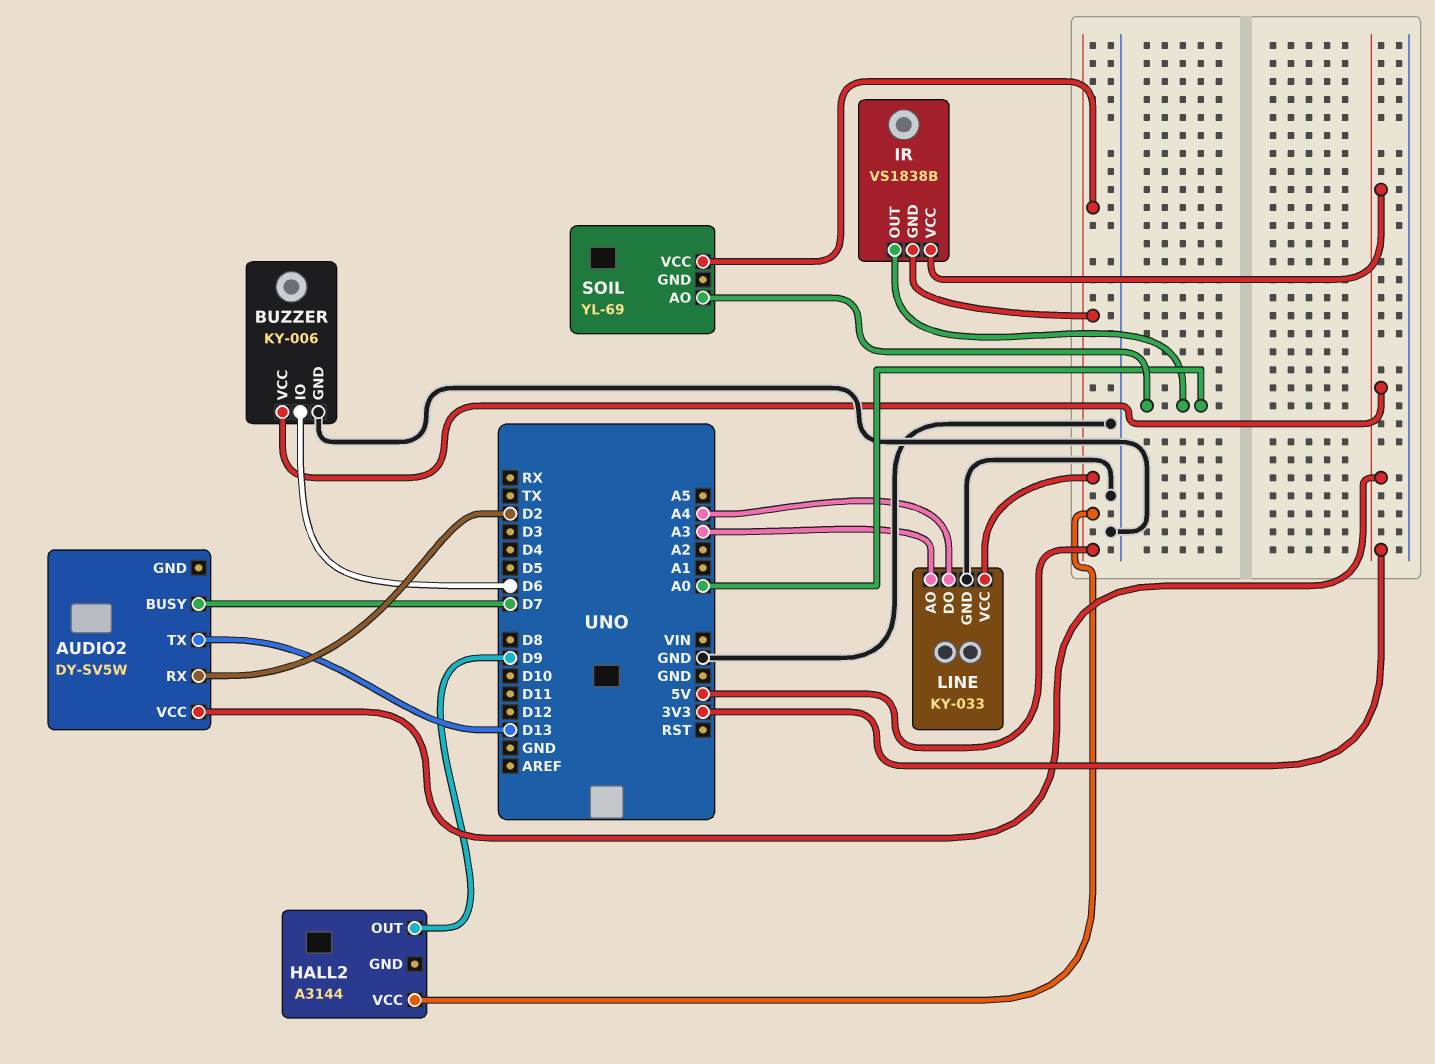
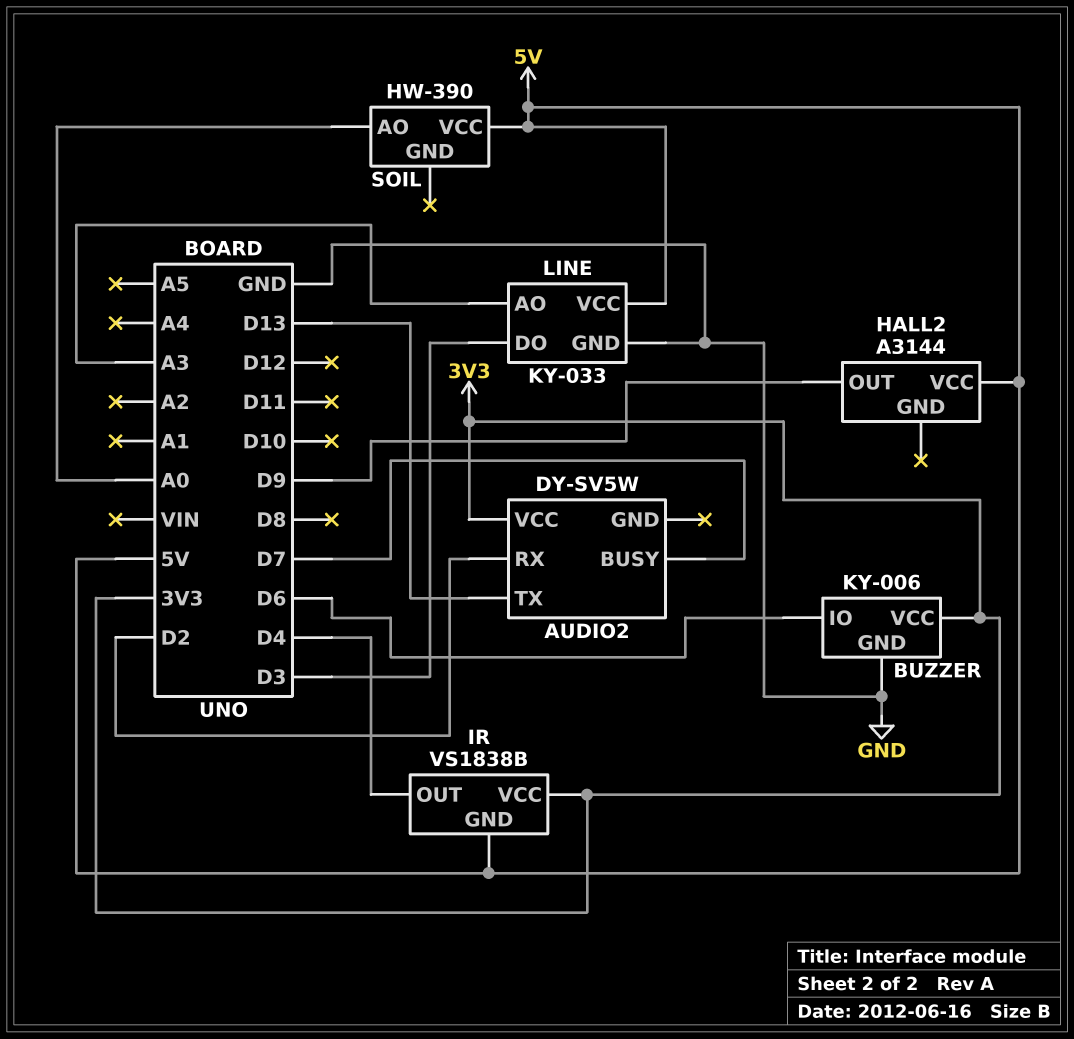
IR pin OUT: A0 -> D4
LINE pin DO: A4 -> D3
SOIL: YL-69 -> HW-390

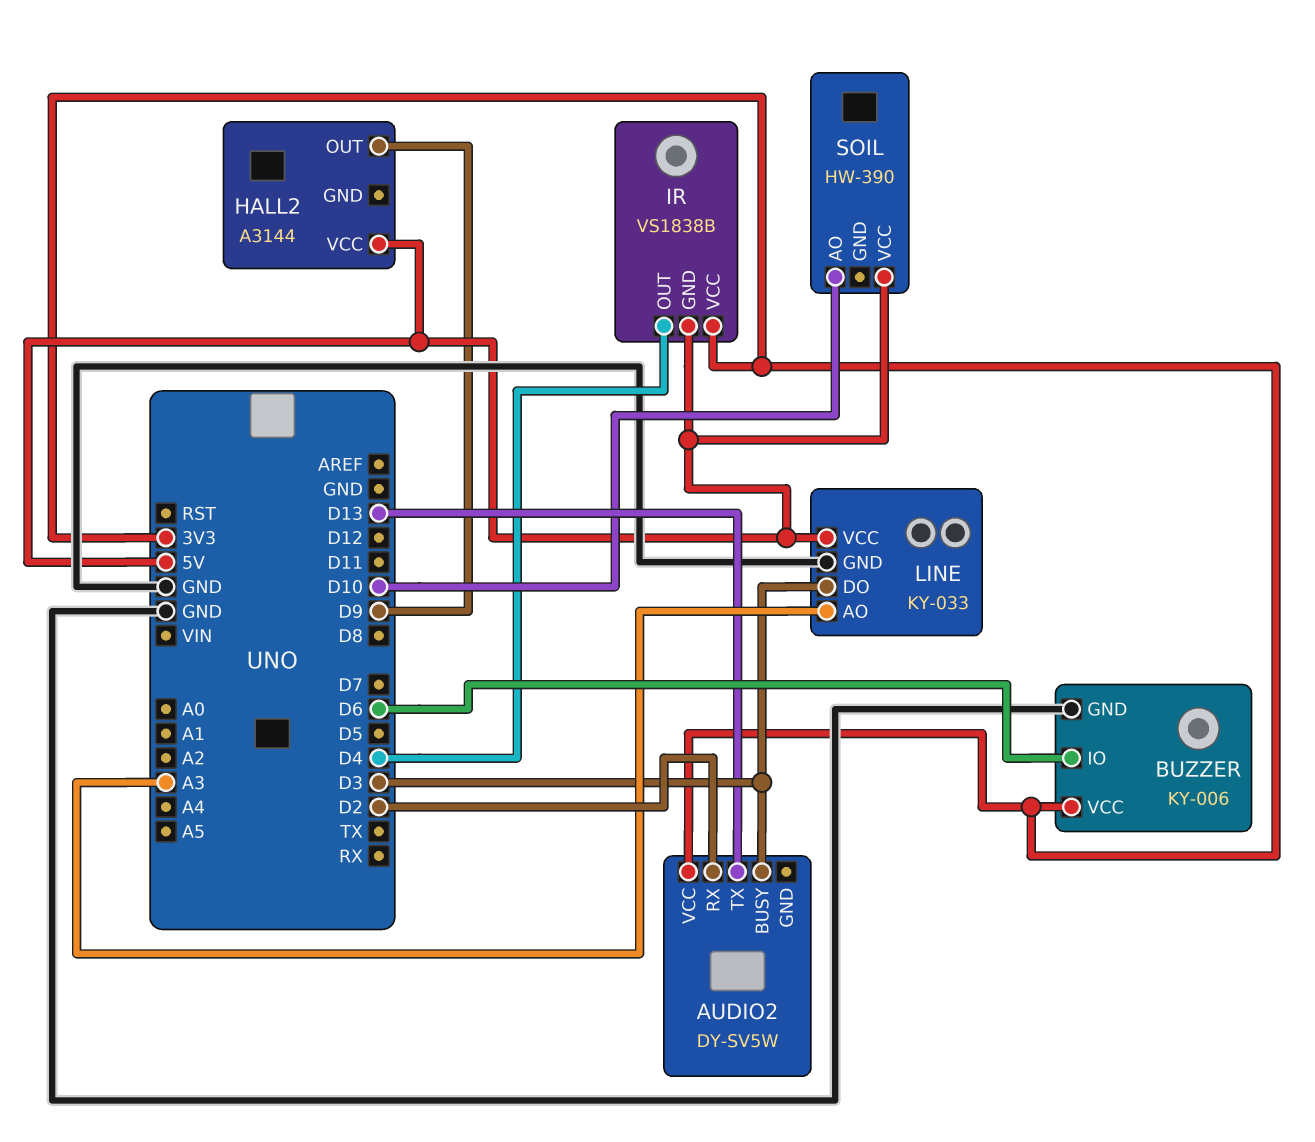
AUDIO2 pin BUSY: D7 -> D3
SOIL pin AO: A0 -> D10

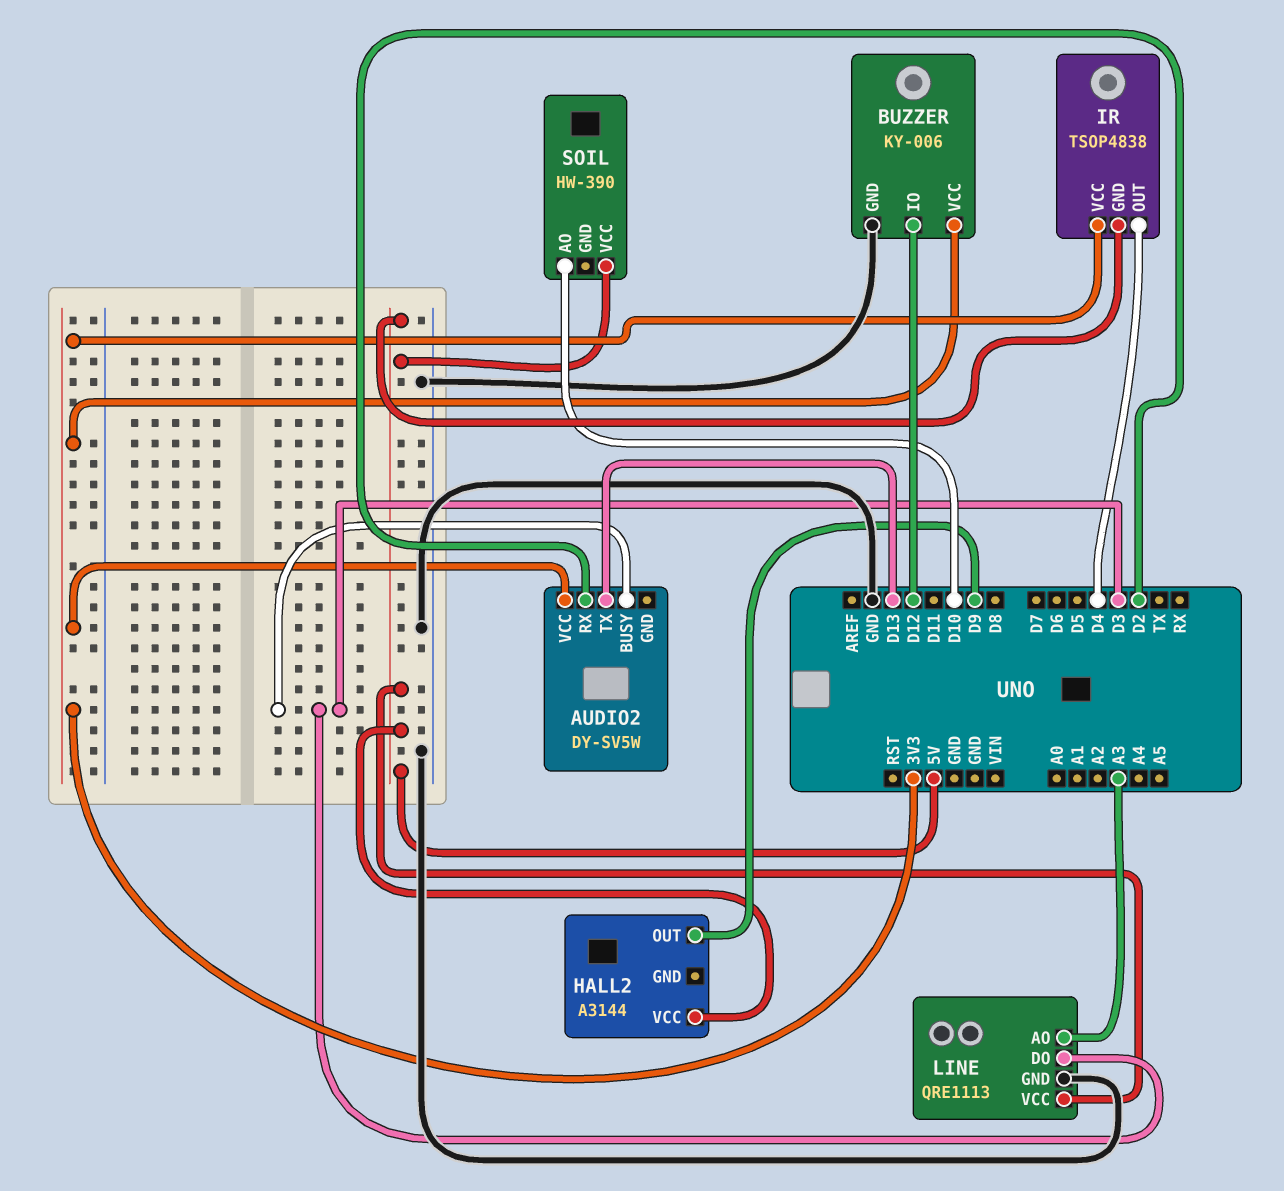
BUZZER pin IO: D6 -> D12
IR: VS1838B -> TSOP4838
LINE: KY-033 -> QRE1113

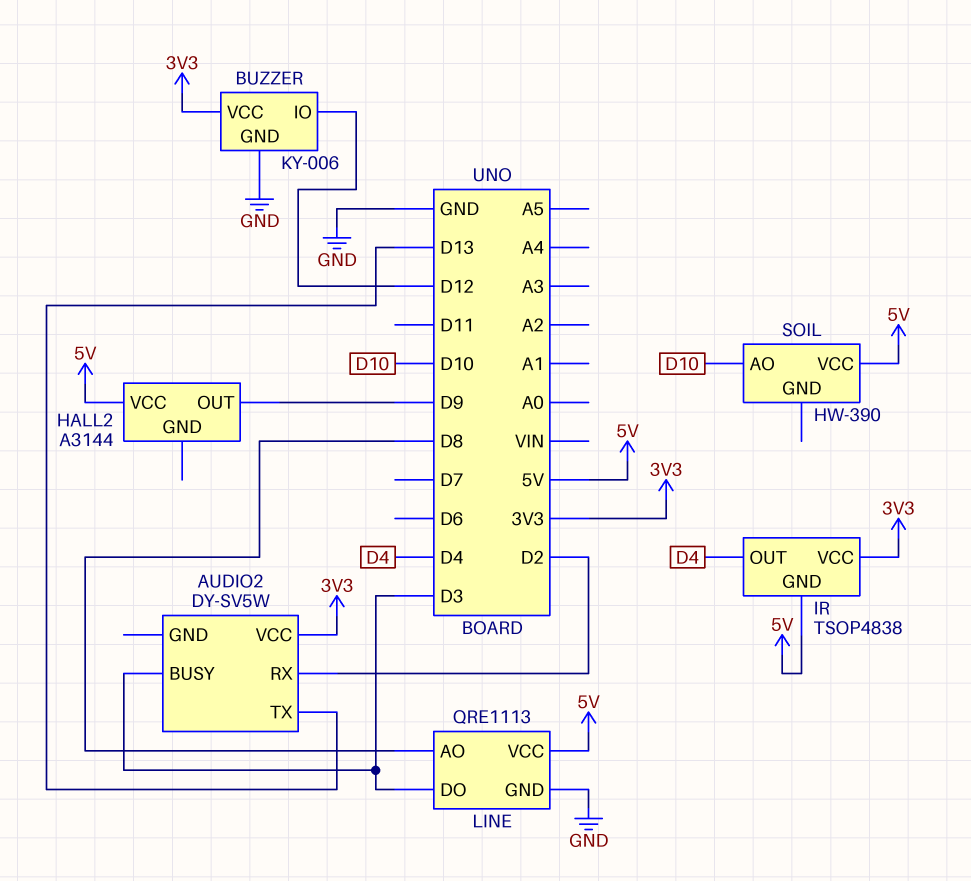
LINE pin AO: A3 -> D8

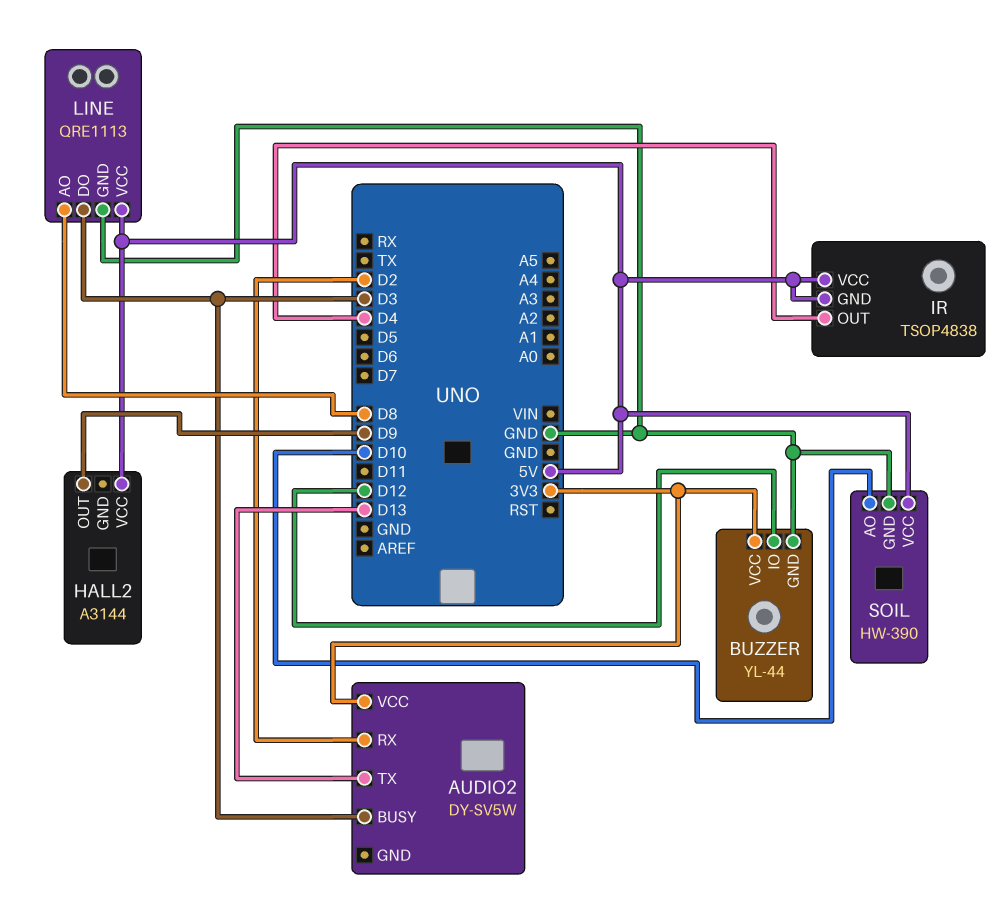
BUZZER: KY-006 -> YL-44
IR pin VCC: 3V3 -> 5V
SOIL pin GND: none -> GND

